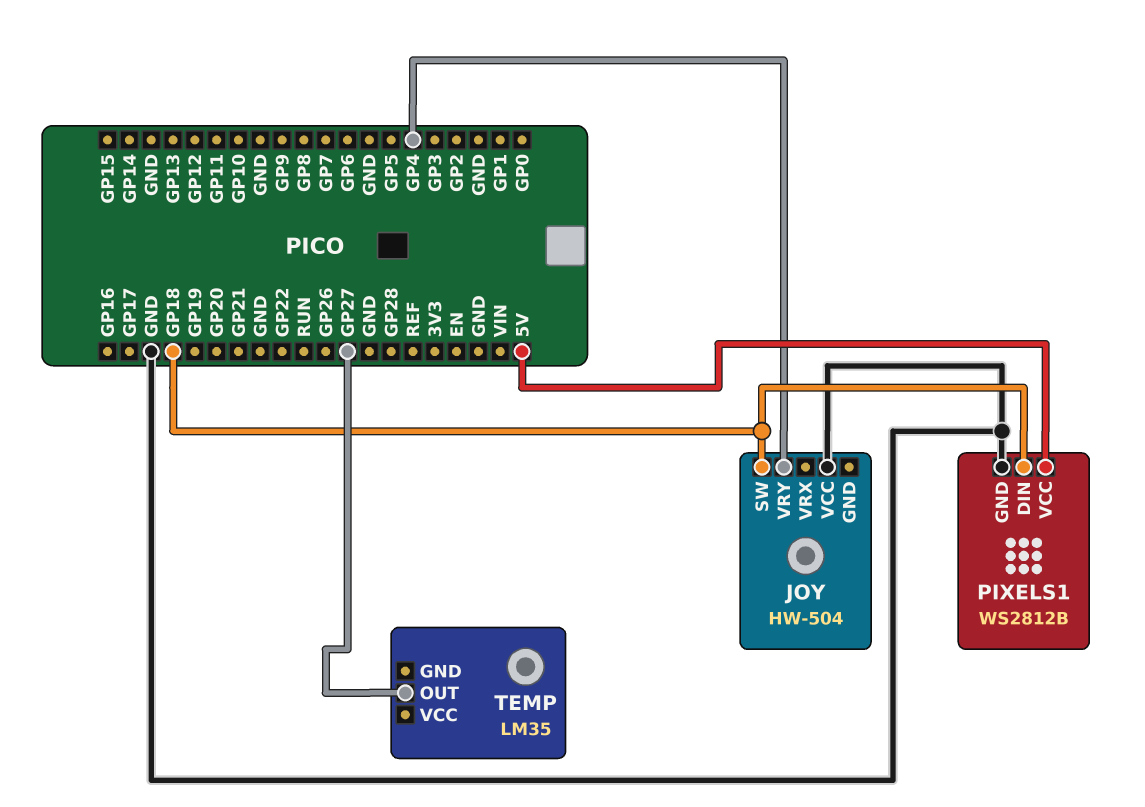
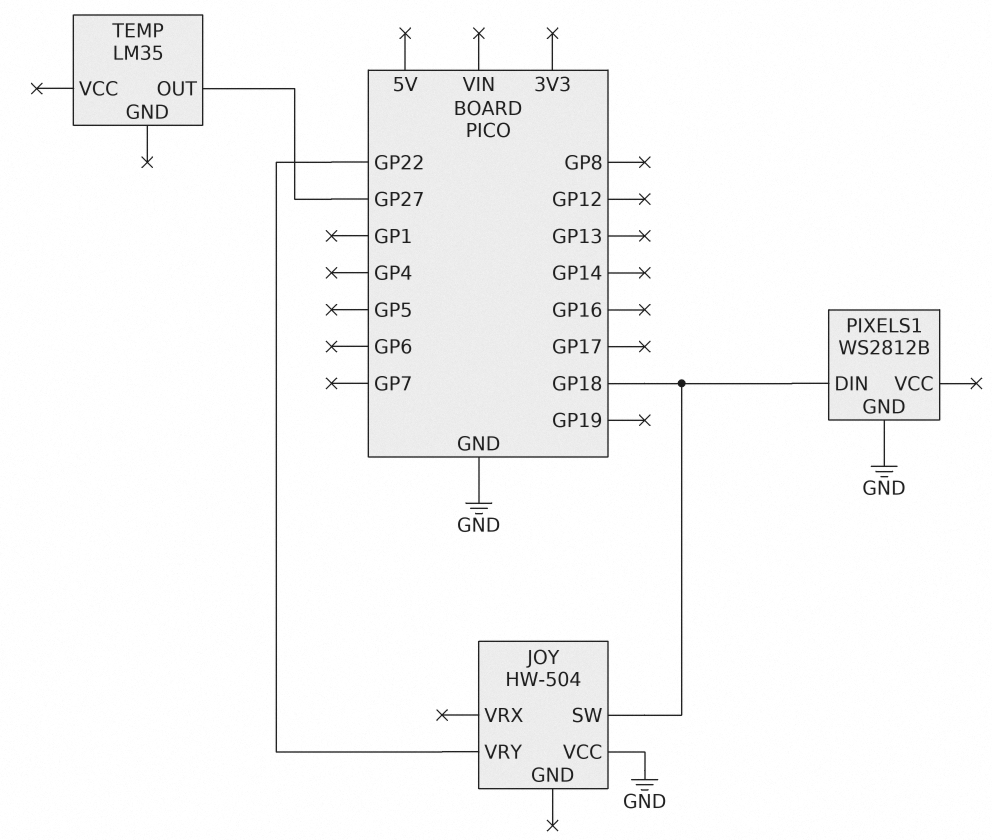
JOY pin VRY: GP4 -> GP22
PIXELS1 pin VCC: 5V -> none

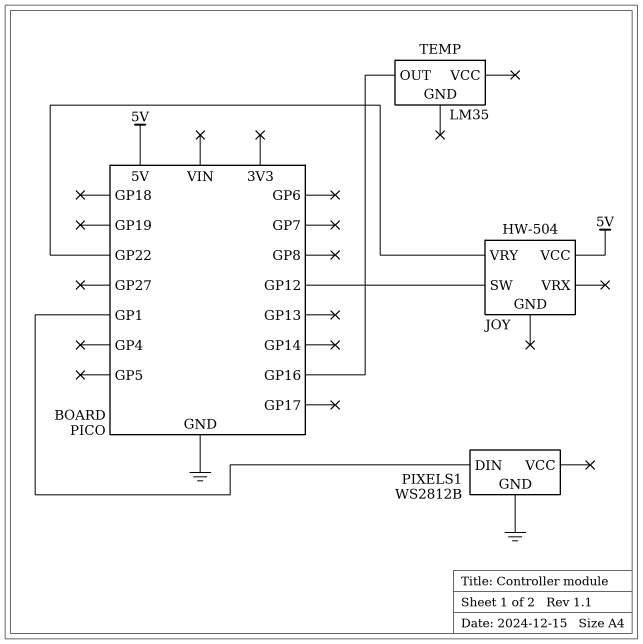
JOY pin SW: GP18 -> GP12
JOY pin VCC: GND -> 5V
PIXELS1 pin DIN: GP18 -> GP1
TEMP pin OUT: GP27 -> GP16

